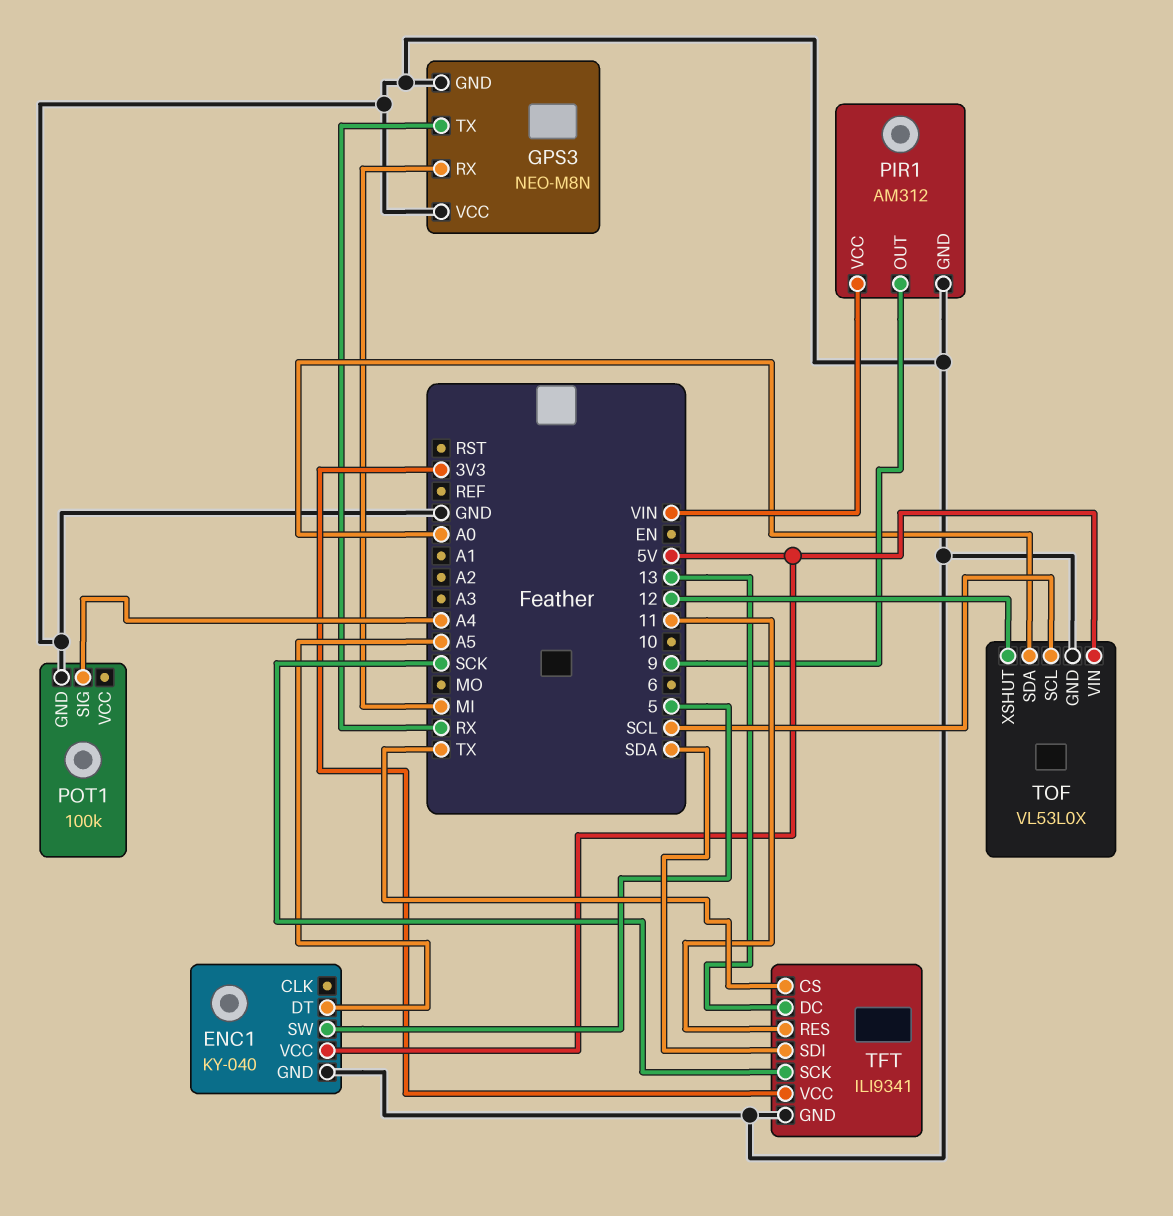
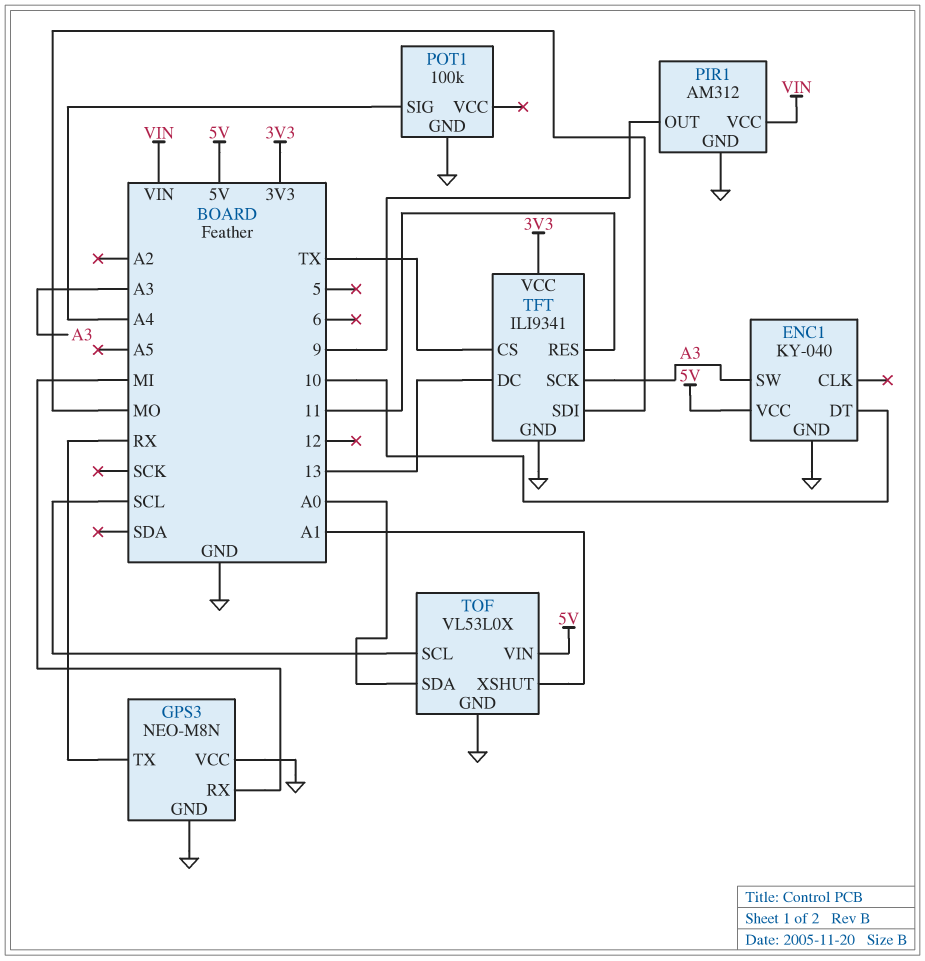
ENC1 pin DT: A5 -> 10
ENC1 pin SW: 5 -> A3
TFT pin SCK: SCK -> A3
TFT pin SDI: SDA -> MO
TOF pin XSHUT: 12 -> A1

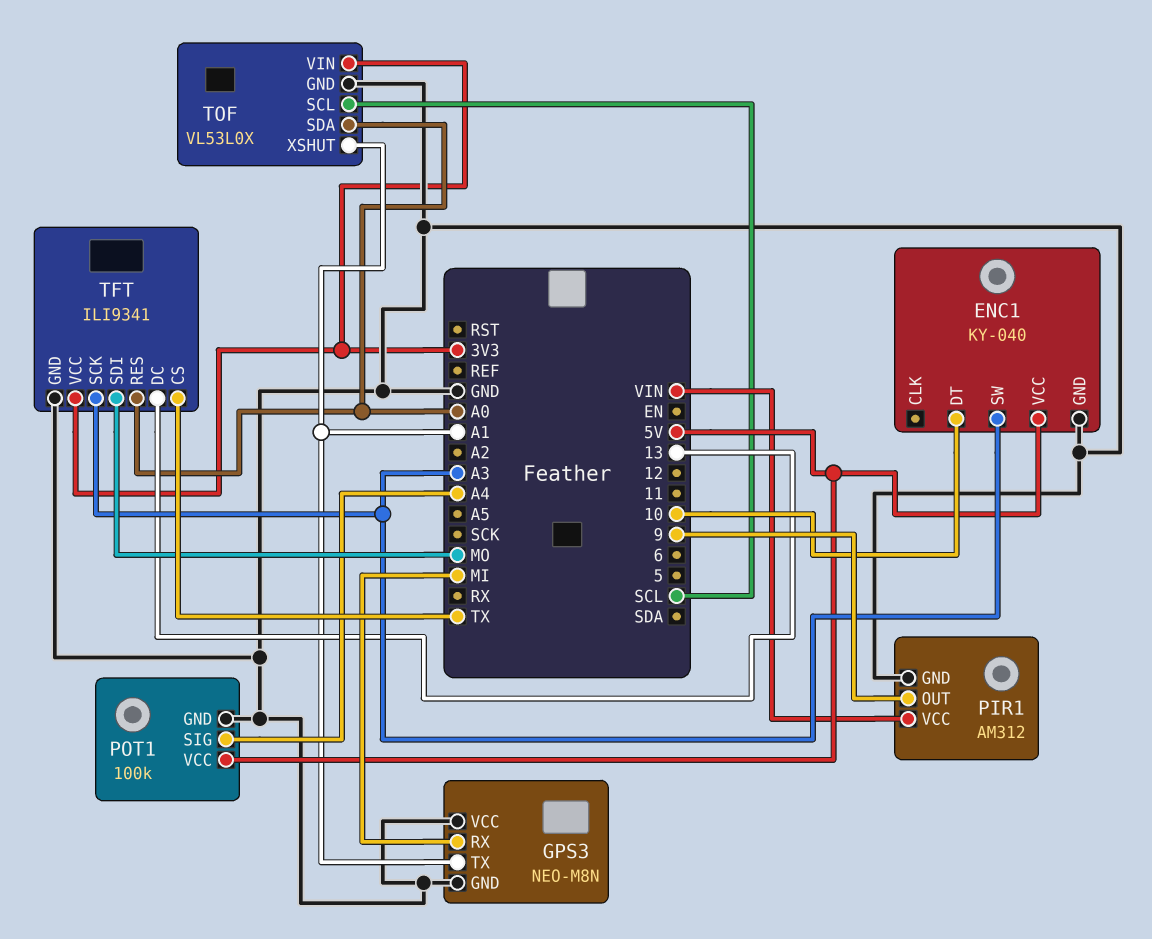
GPS3 pin TX: RX -> A1
POT1 pin VCC: none -> 5V
TFT pin RES: 11 -> A0
TOF pin VIN: 5V -> 3V3

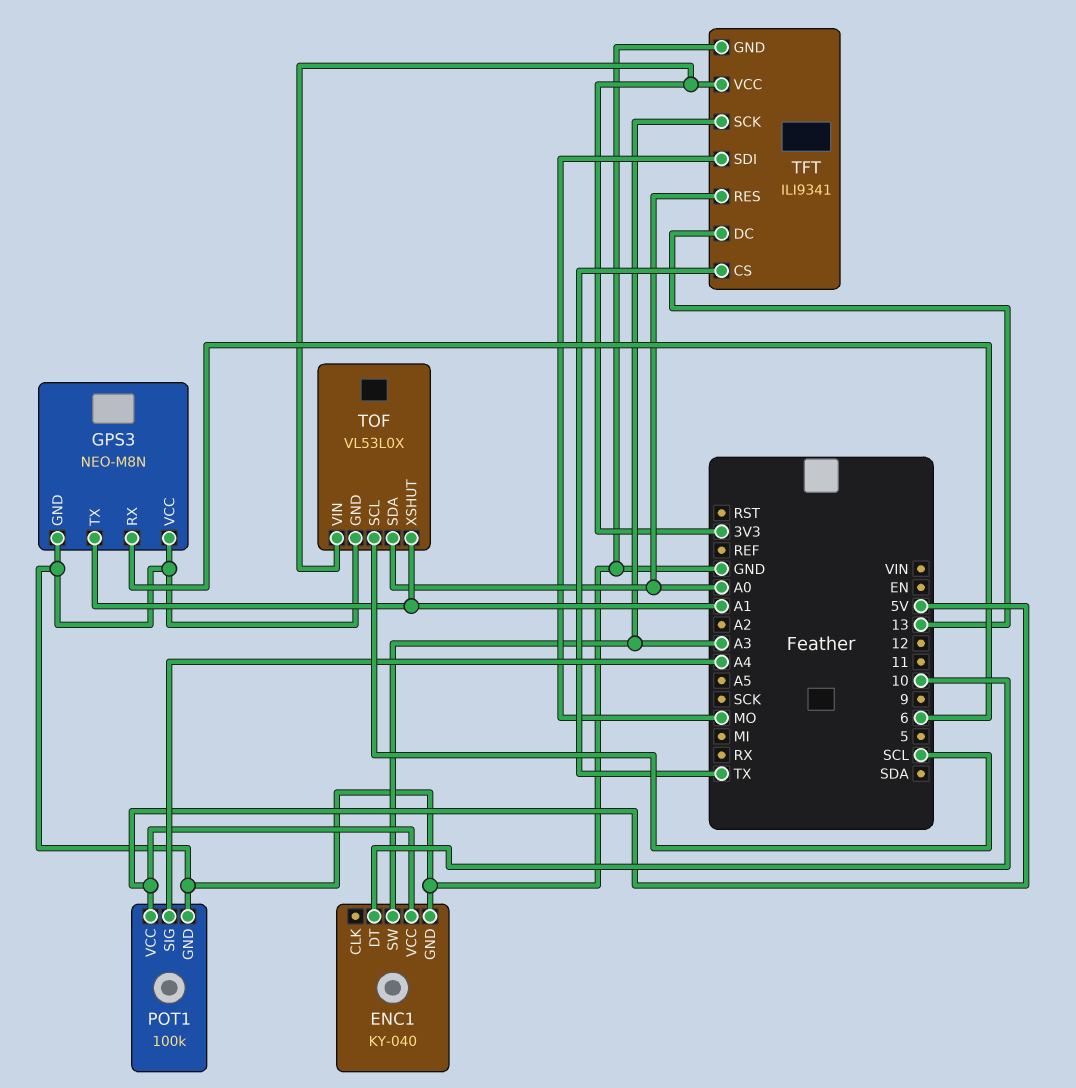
GPS3 pin RX: MI -> 6
PIR1: AM312 -> none
PIR1 pin GND: GND -> none
PIR1 pin OUT: 9 -> none
PIR1 pin VCC: VIN -> none

